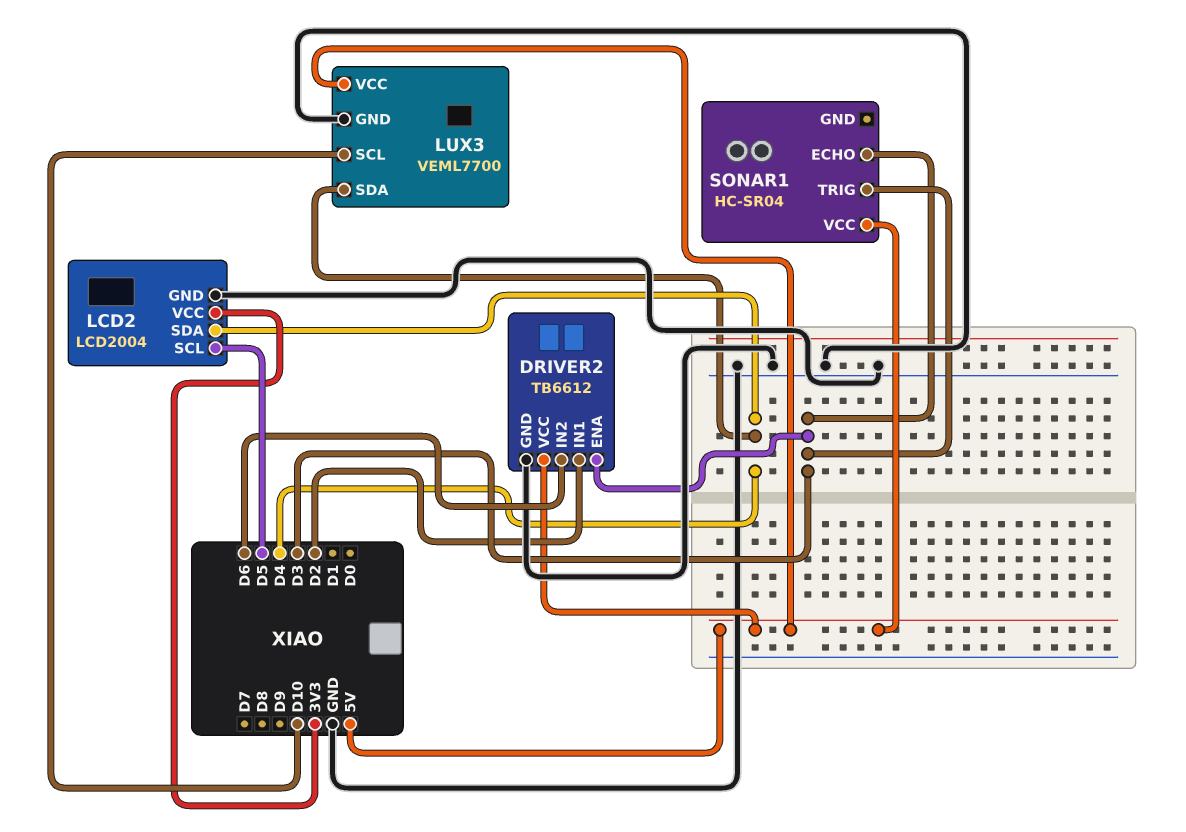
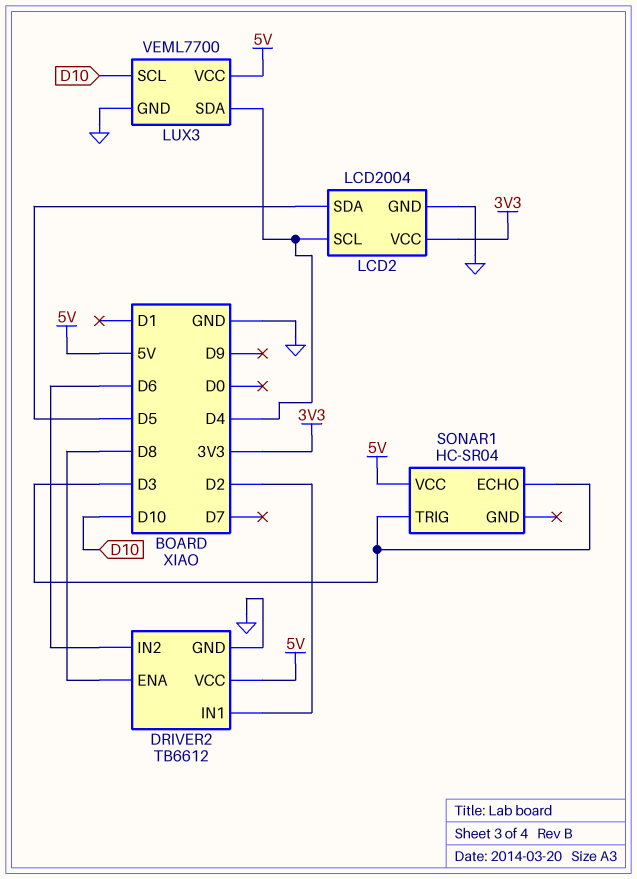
DRIVER2 pin ENA: D3 -> D8
LCD2 pin SCL: D5 -> D4
LCD2 pin SDA: D4 -> D5

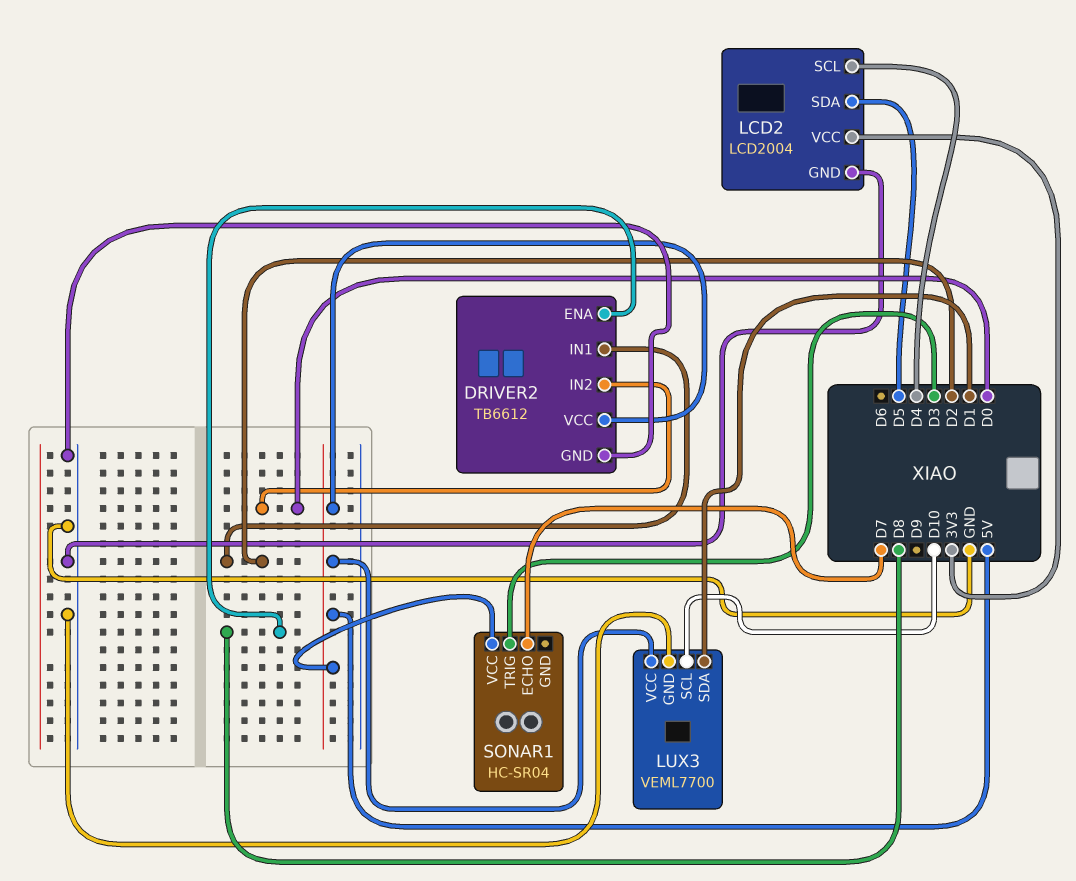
DRIVER2 pin IN2: D6 -> D0
LUX3 pin SDA: D4 -> D1
SONAR1 pin ECHO: D3 -> D7

